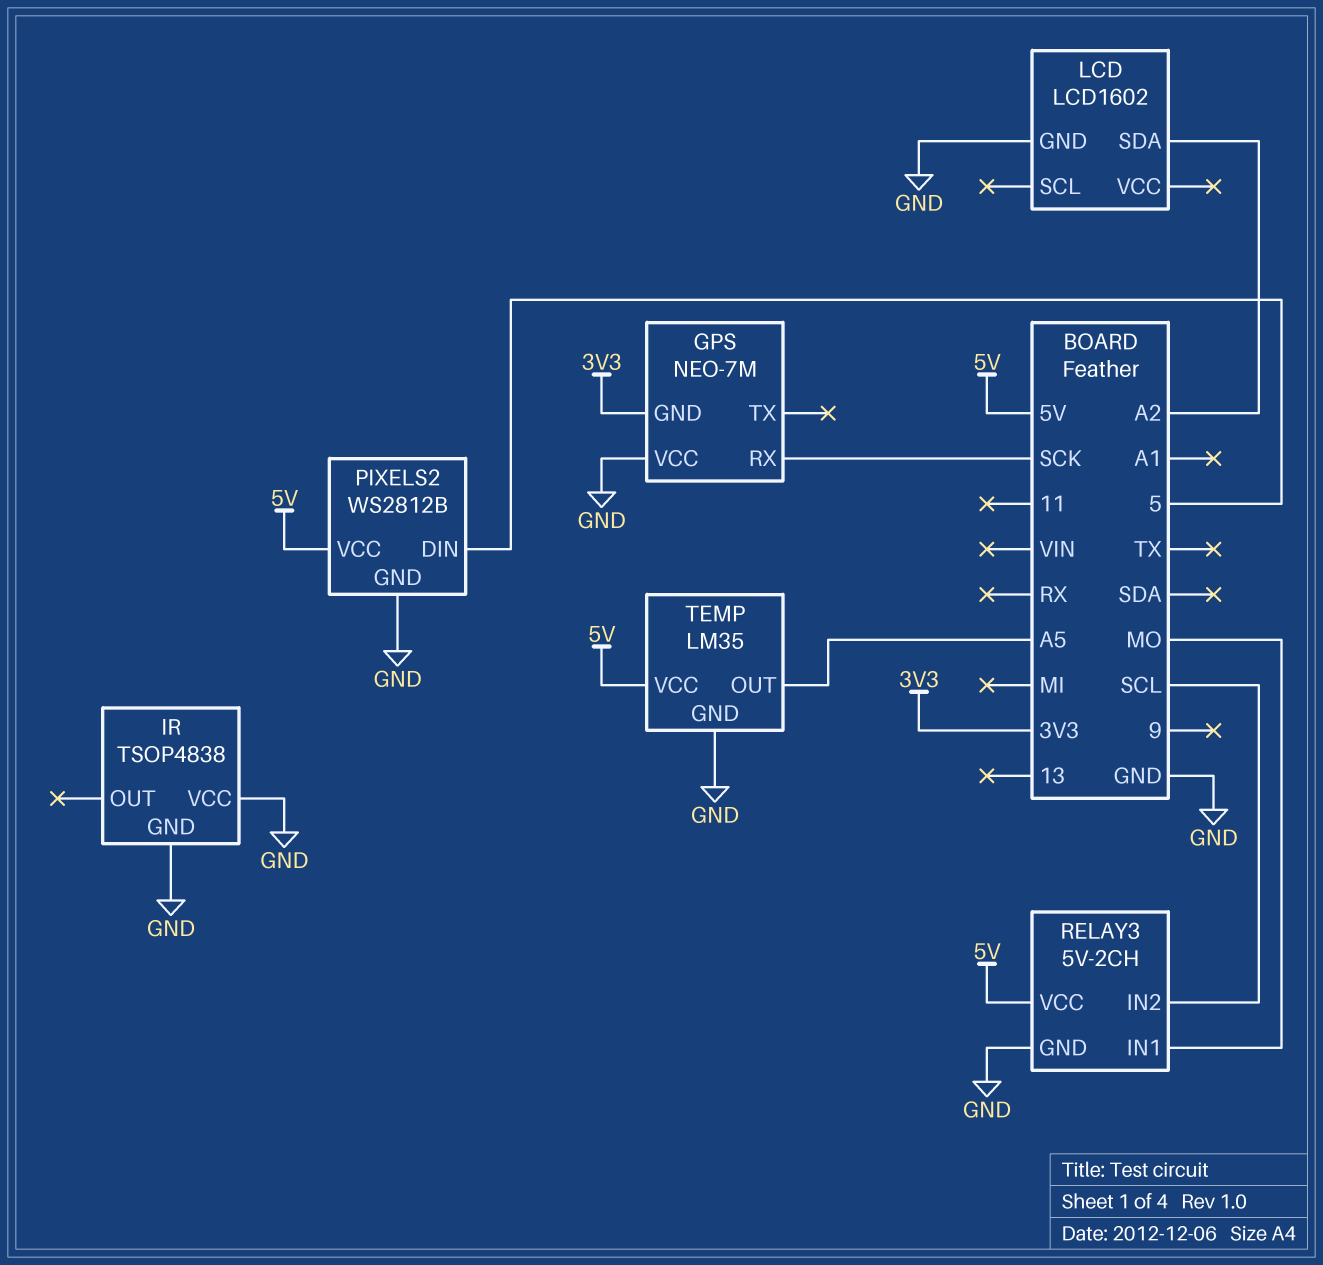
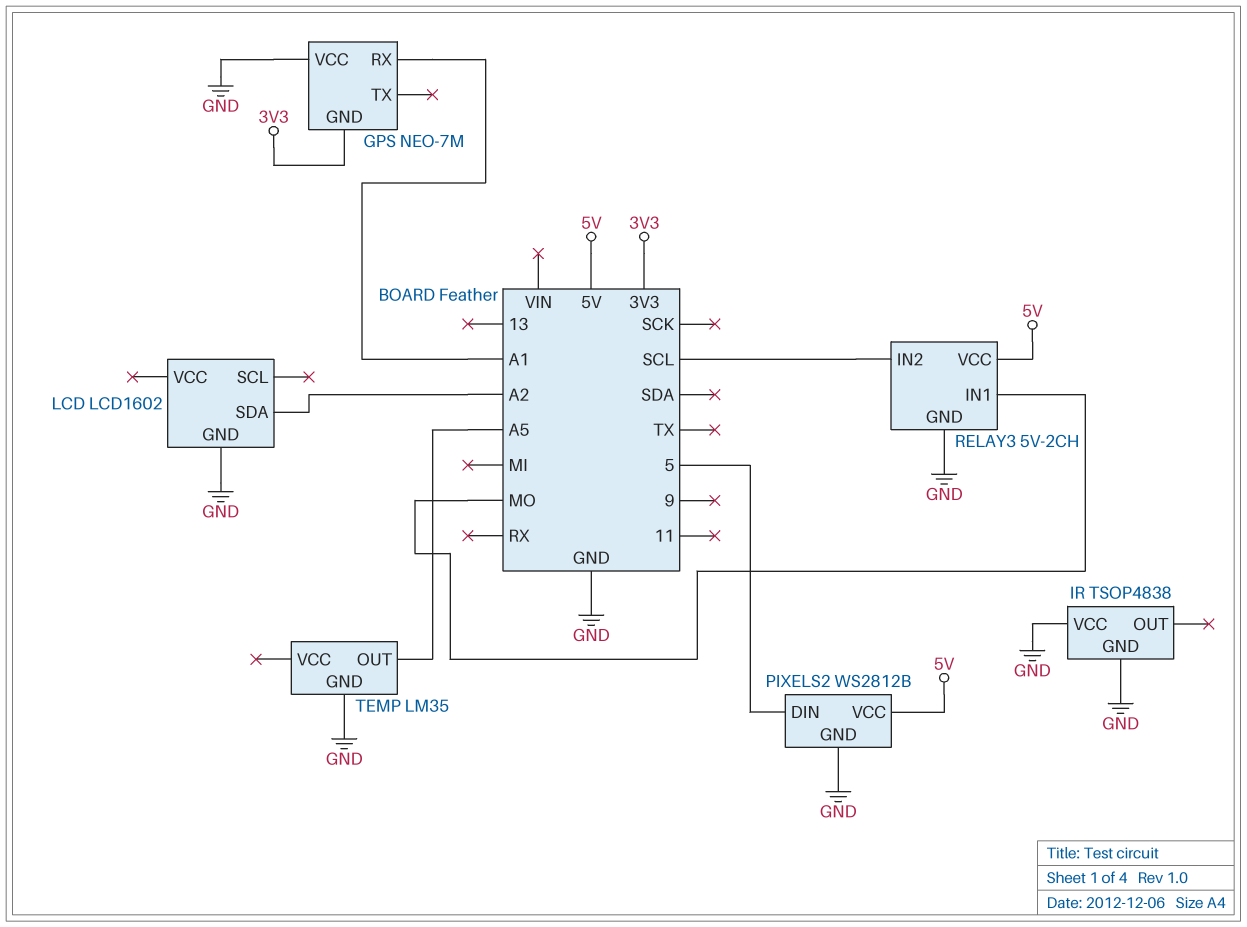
GPS pin RX: SCK -> A1
TEMP pin VCC: 5V -> none

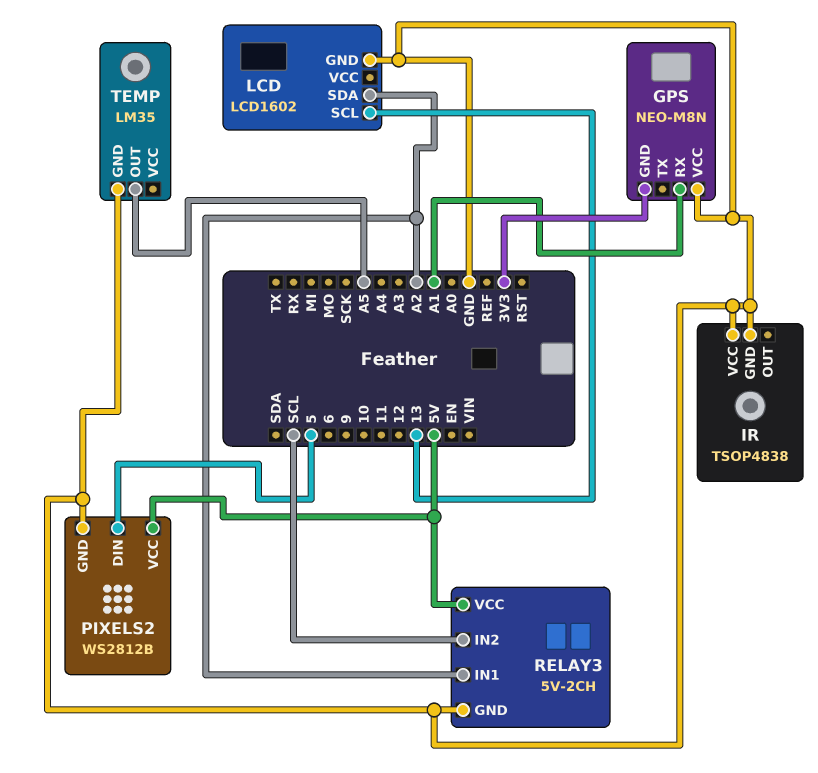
GPS: NEO-7M -> NEO-M8N
LCD pin SCL: none -> 13
RELAY3 pin IN1: MO -> A2

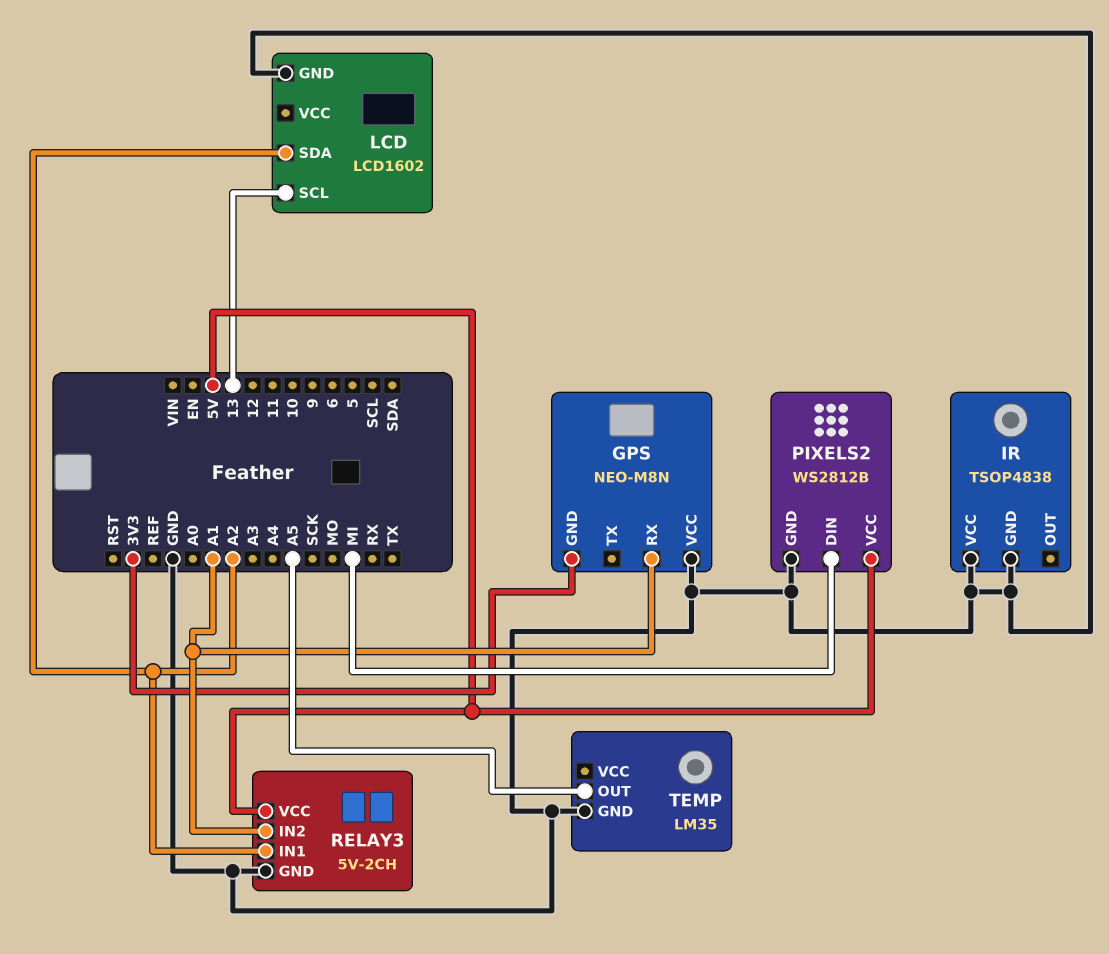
PIXELS2 pin DIN: 5 -> MI
RELAY3 pin IN2: SCL -> A1

